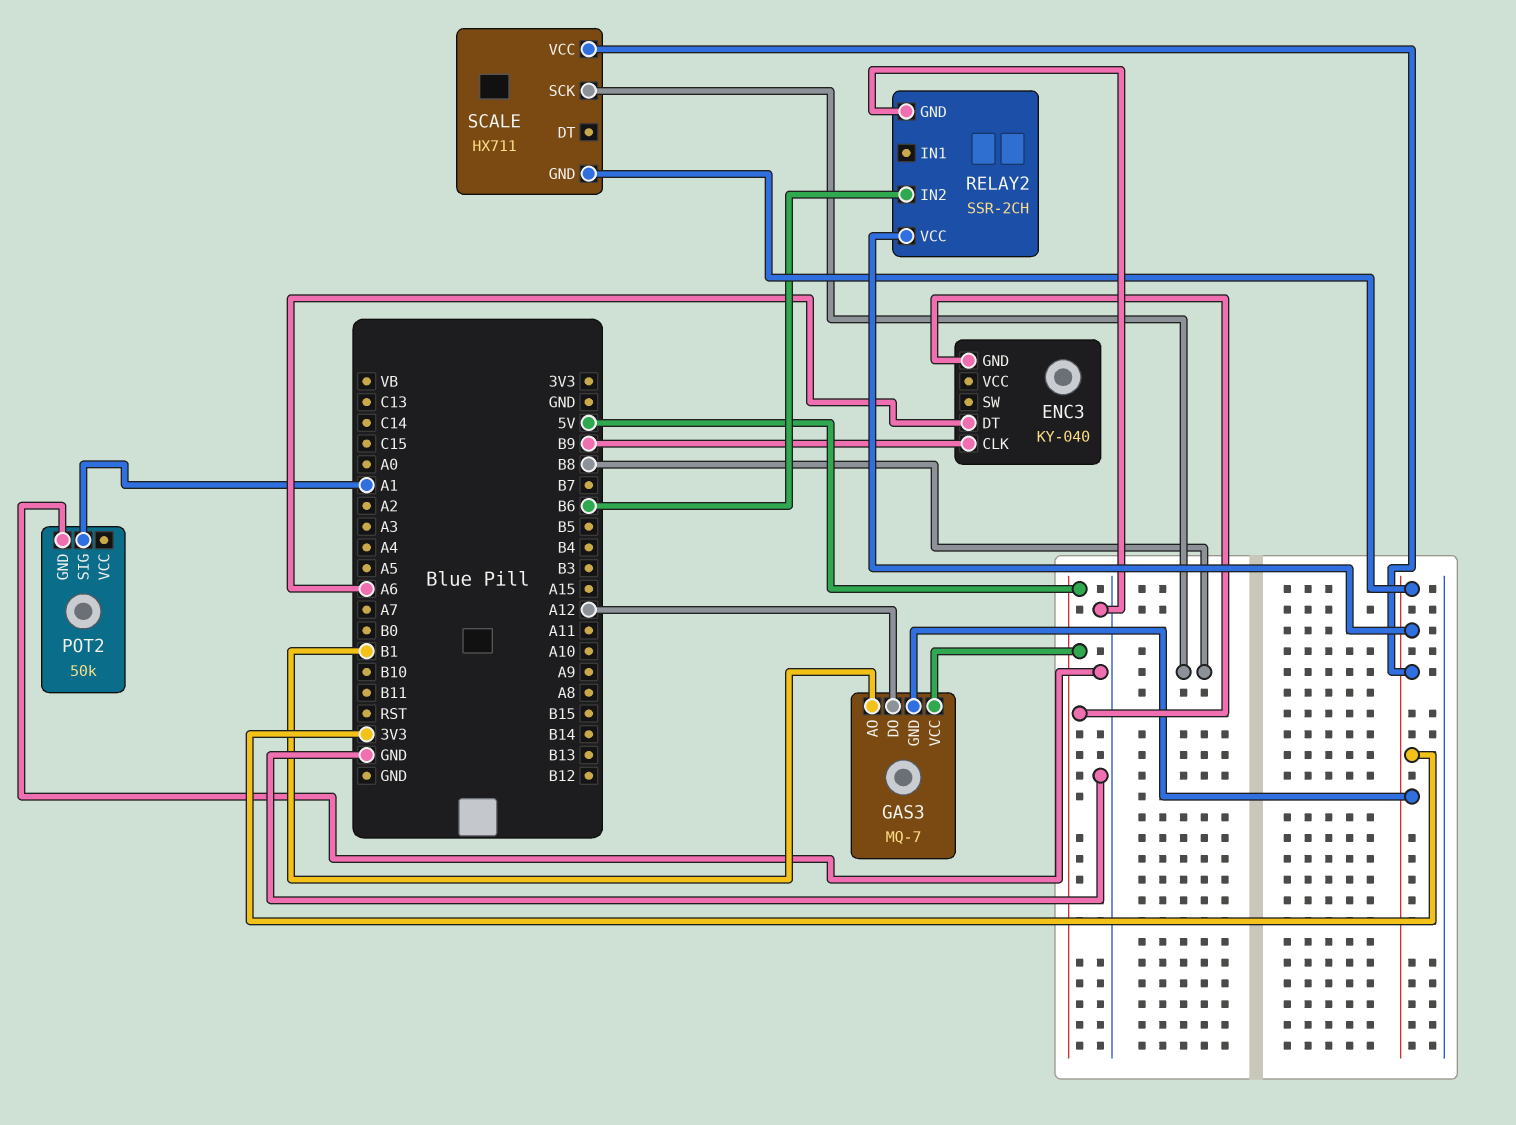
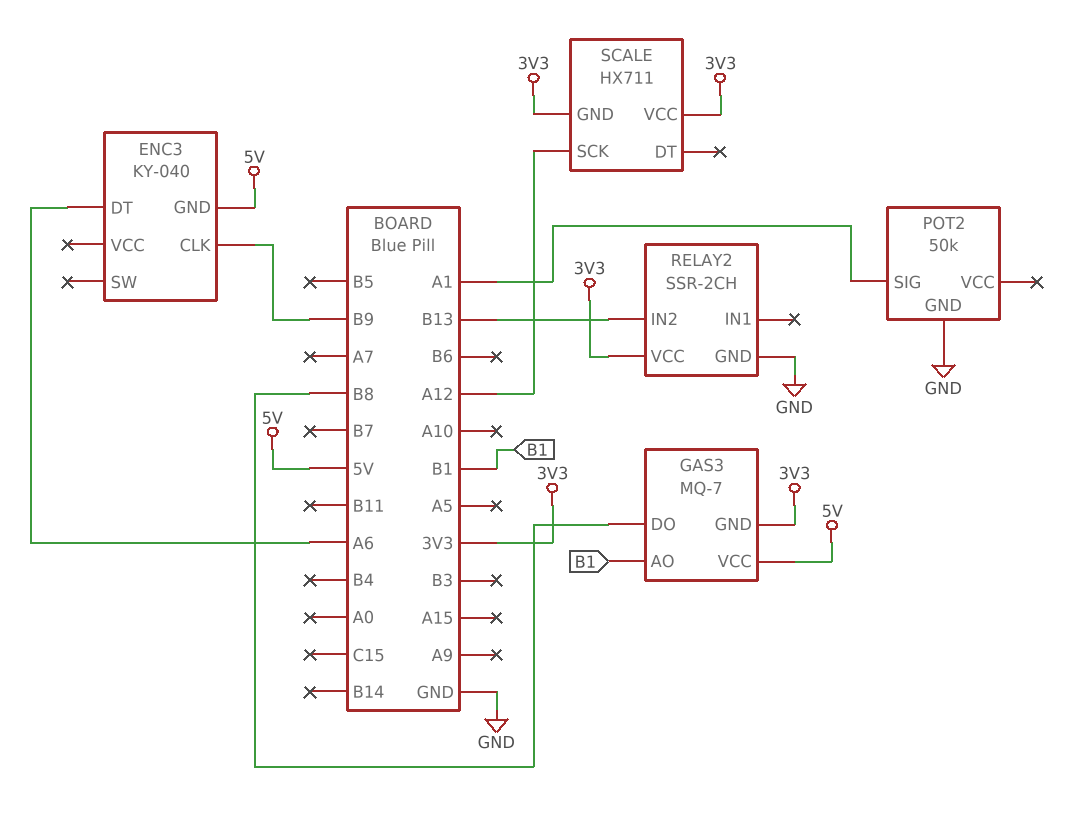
GAS3 pin DO: A12 -> B8
RELAY2 pin IN2: B6 -> B13
SCALE pin SCK: B8 -> A12

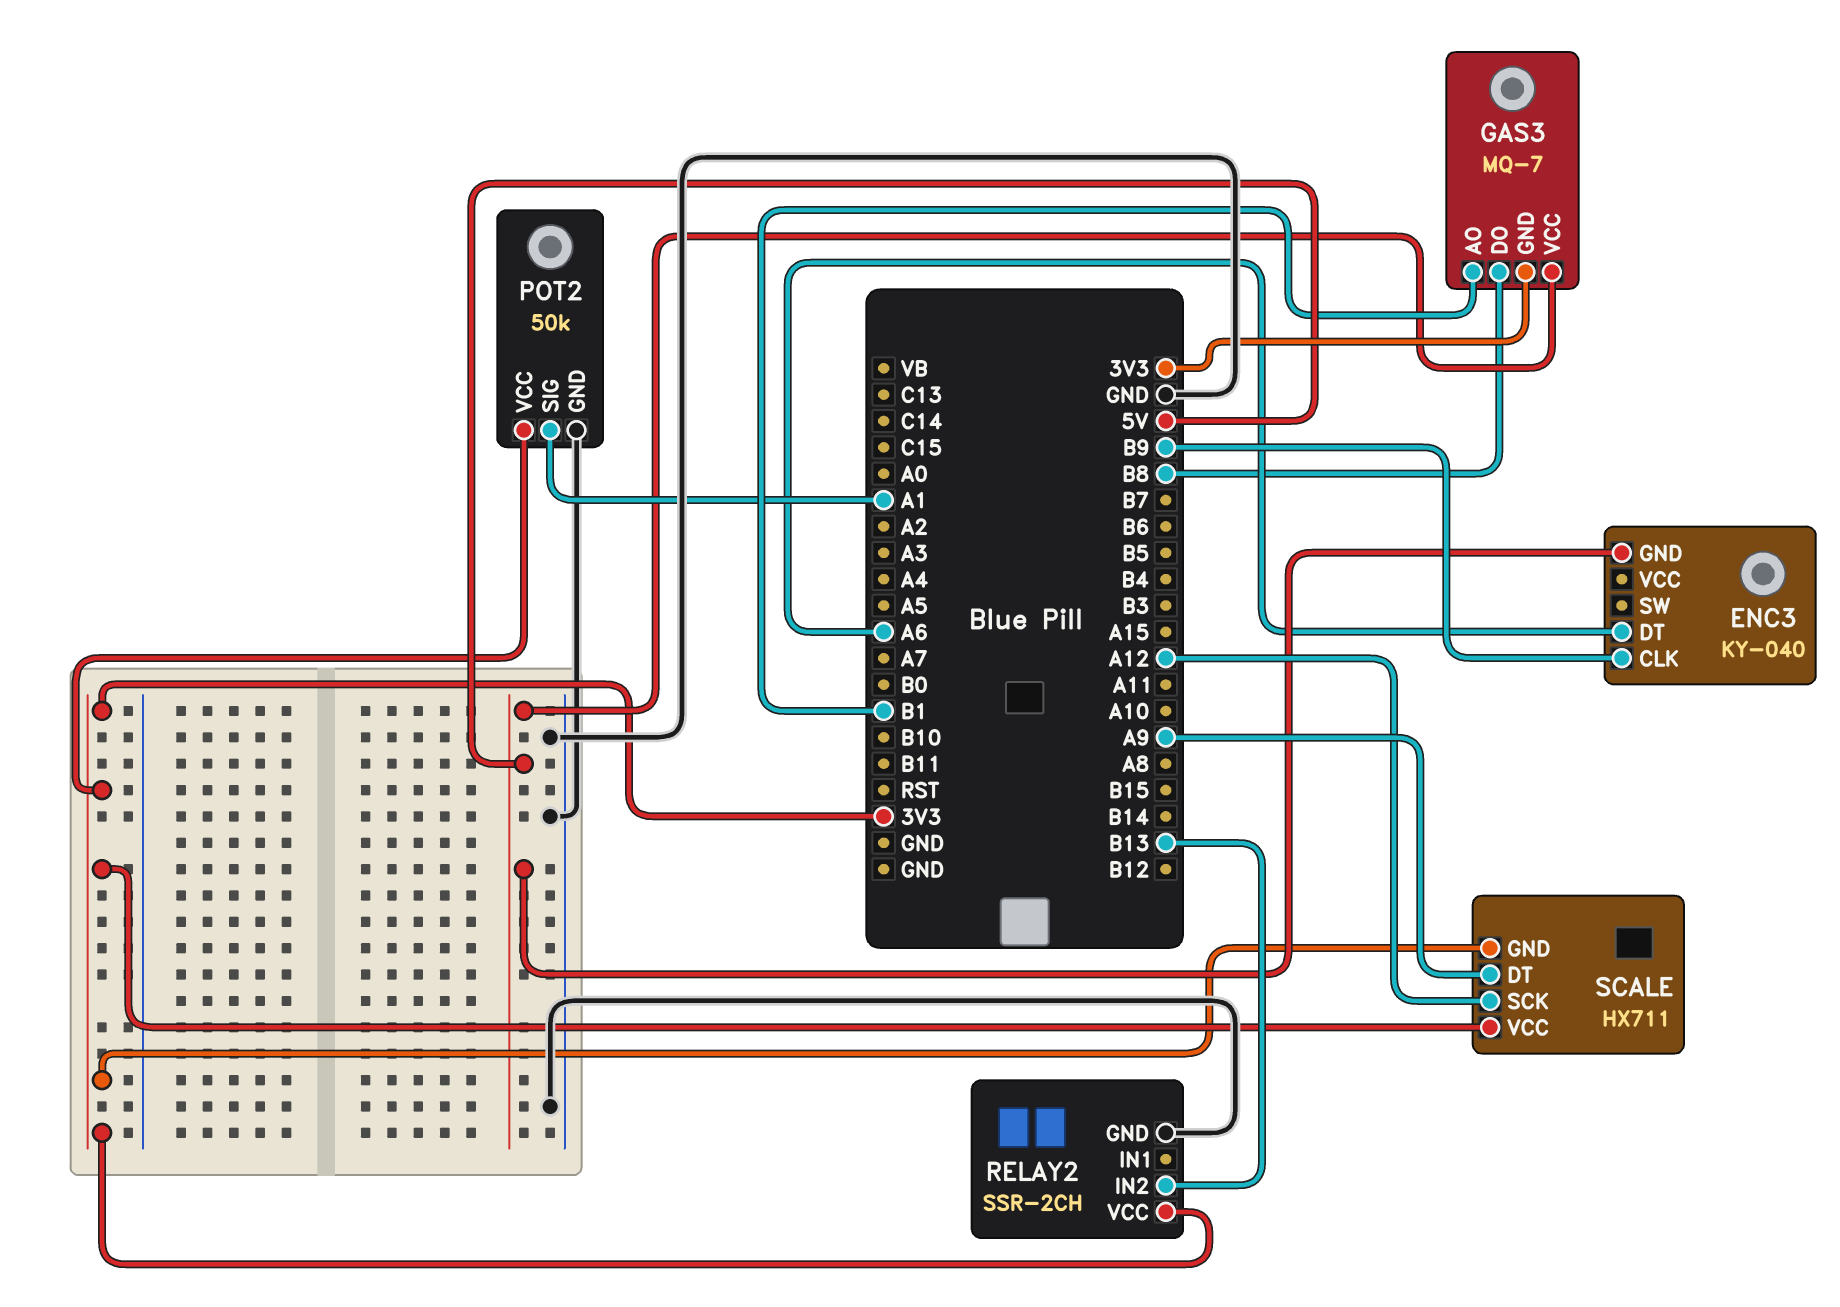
POT2 pin VCC: none -> 3V3
SCALE pin DT: none -> A9

